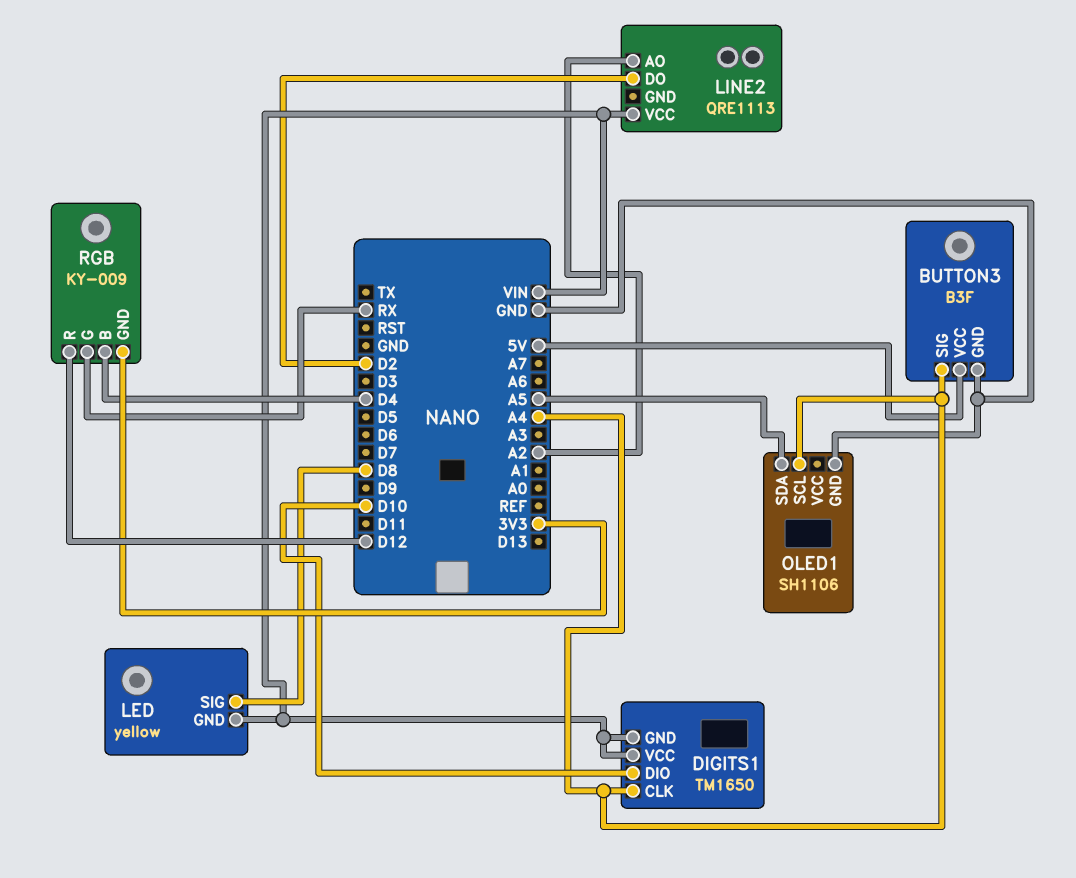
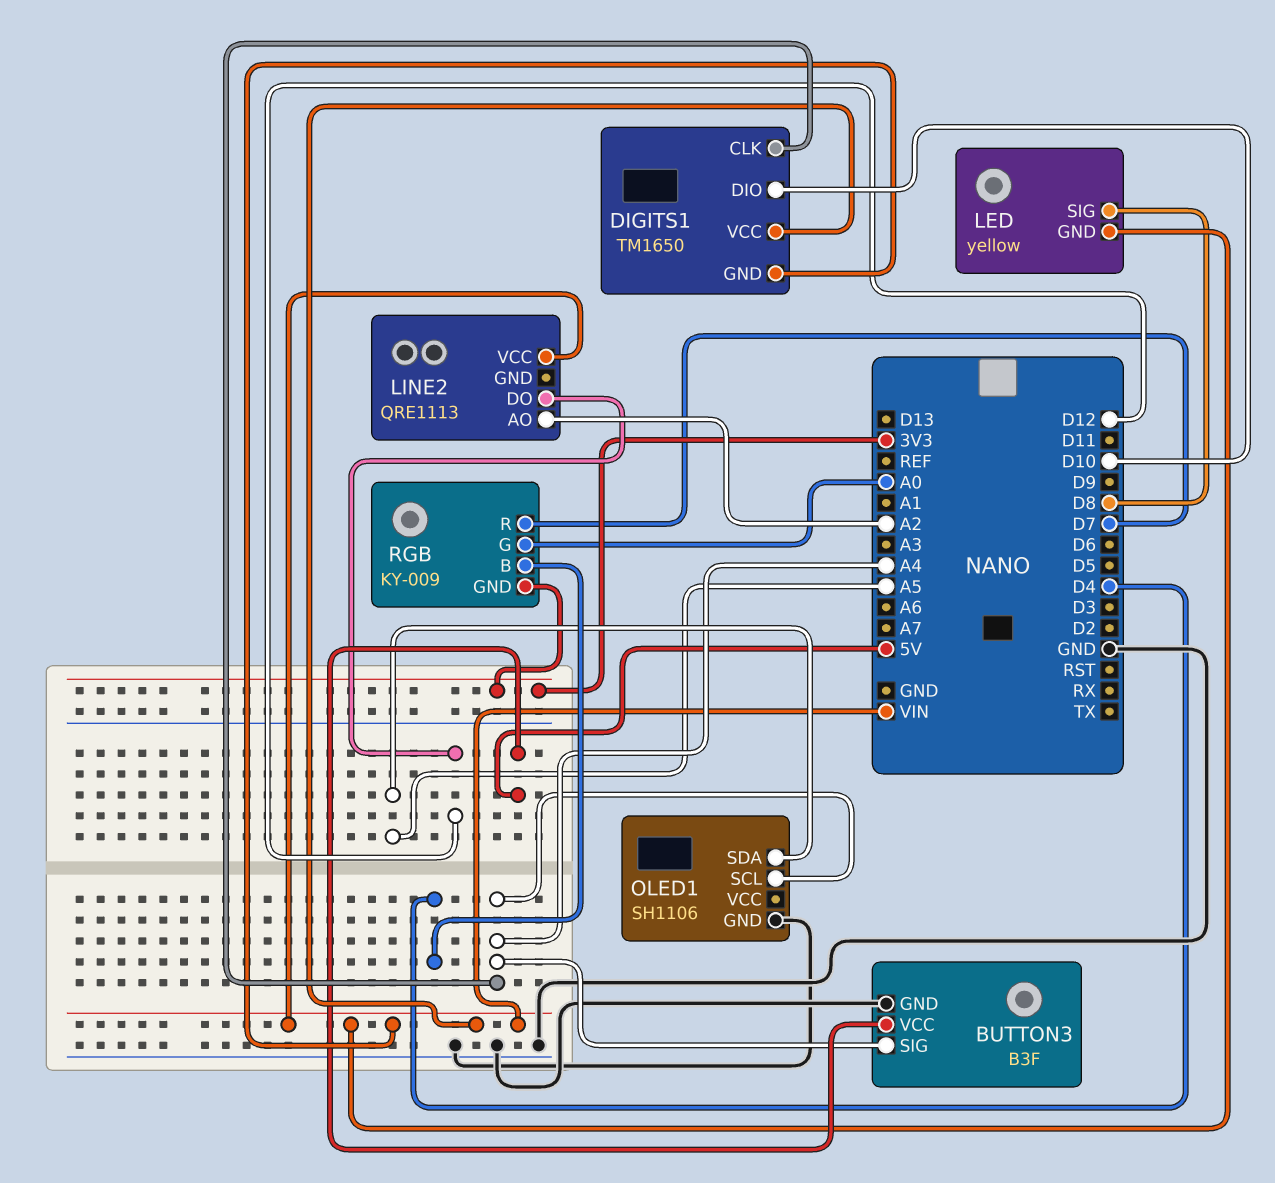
LINE2 pin DO: D2 -> D12
RGB pin G: RX -> A0
RGB pin R: D12 -> D7

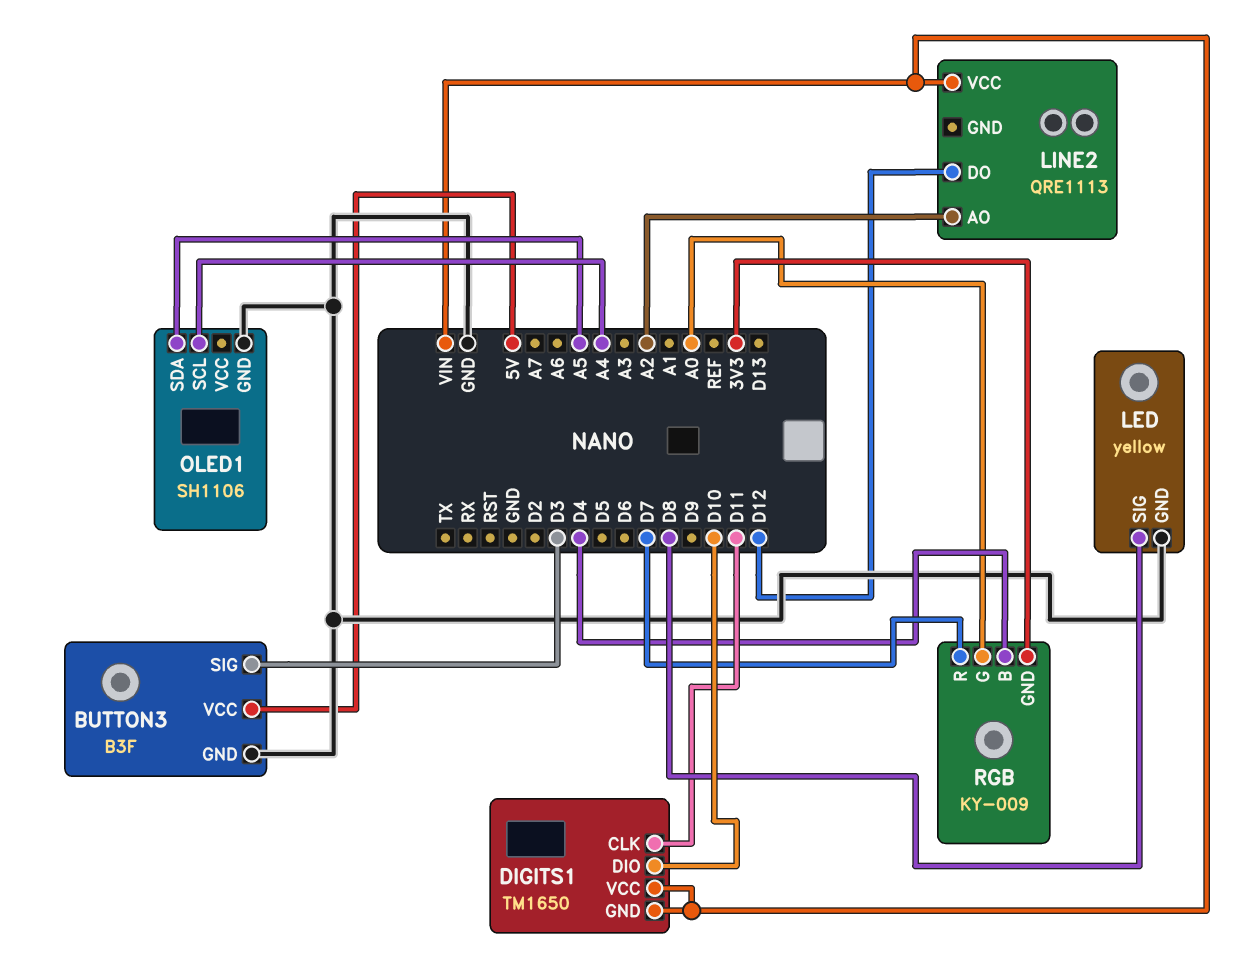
BUTTON3 pin SIG: A4 -> D3
DIGITS1 pin CLK: A4 -> D11
LED pin GND: VIN -> GND

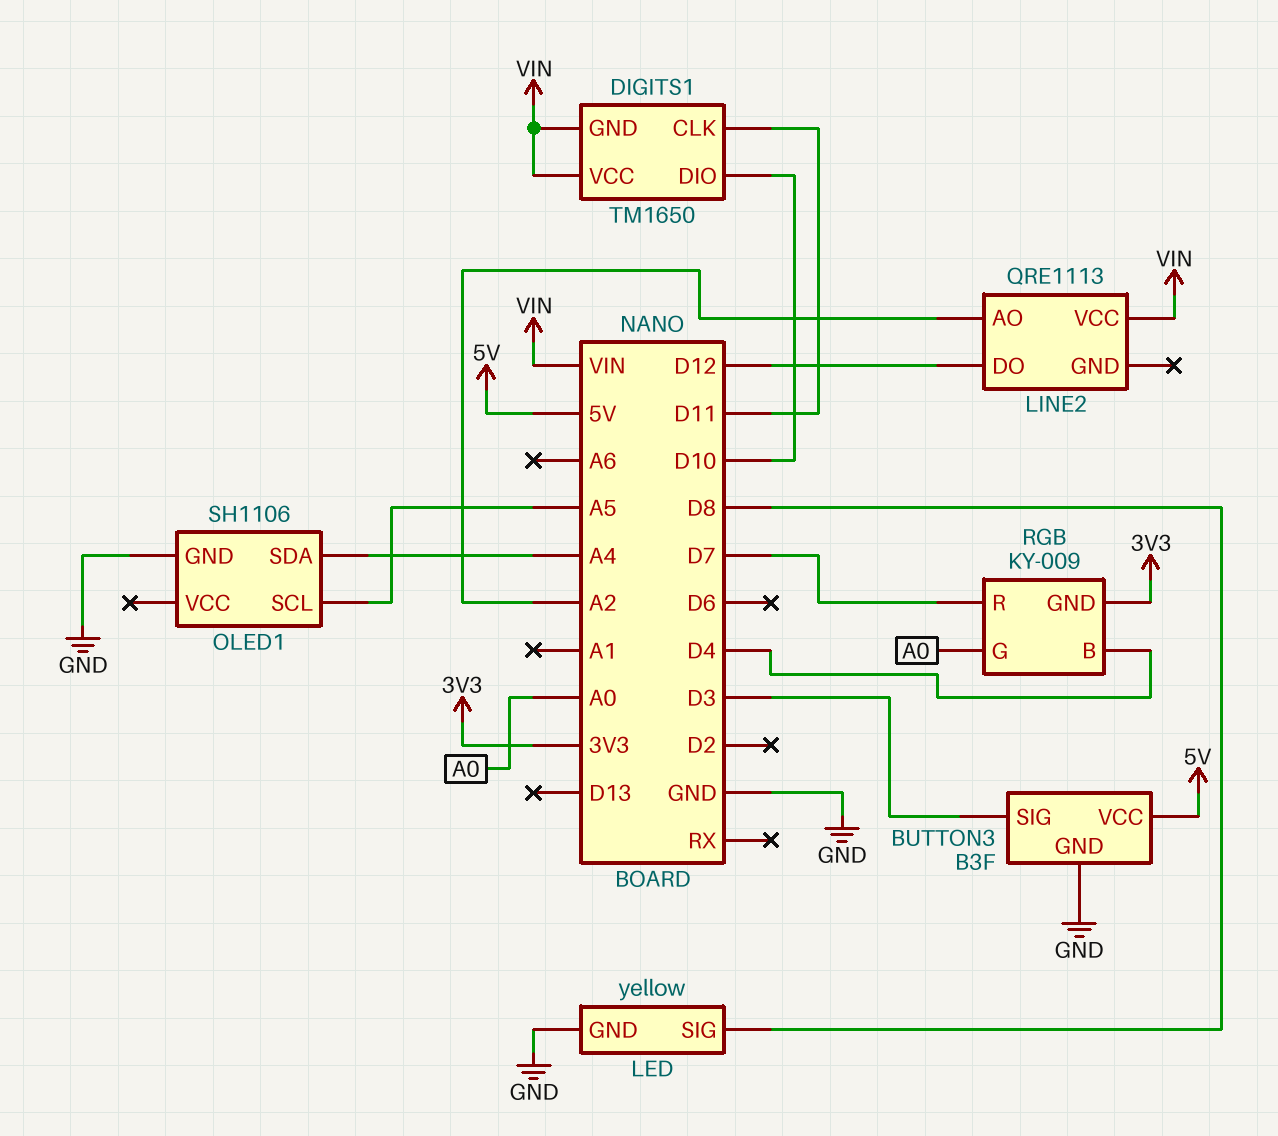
OLED1 pin SCL: A4 -> A5
OLED1 pin SDA: A5 -> A4

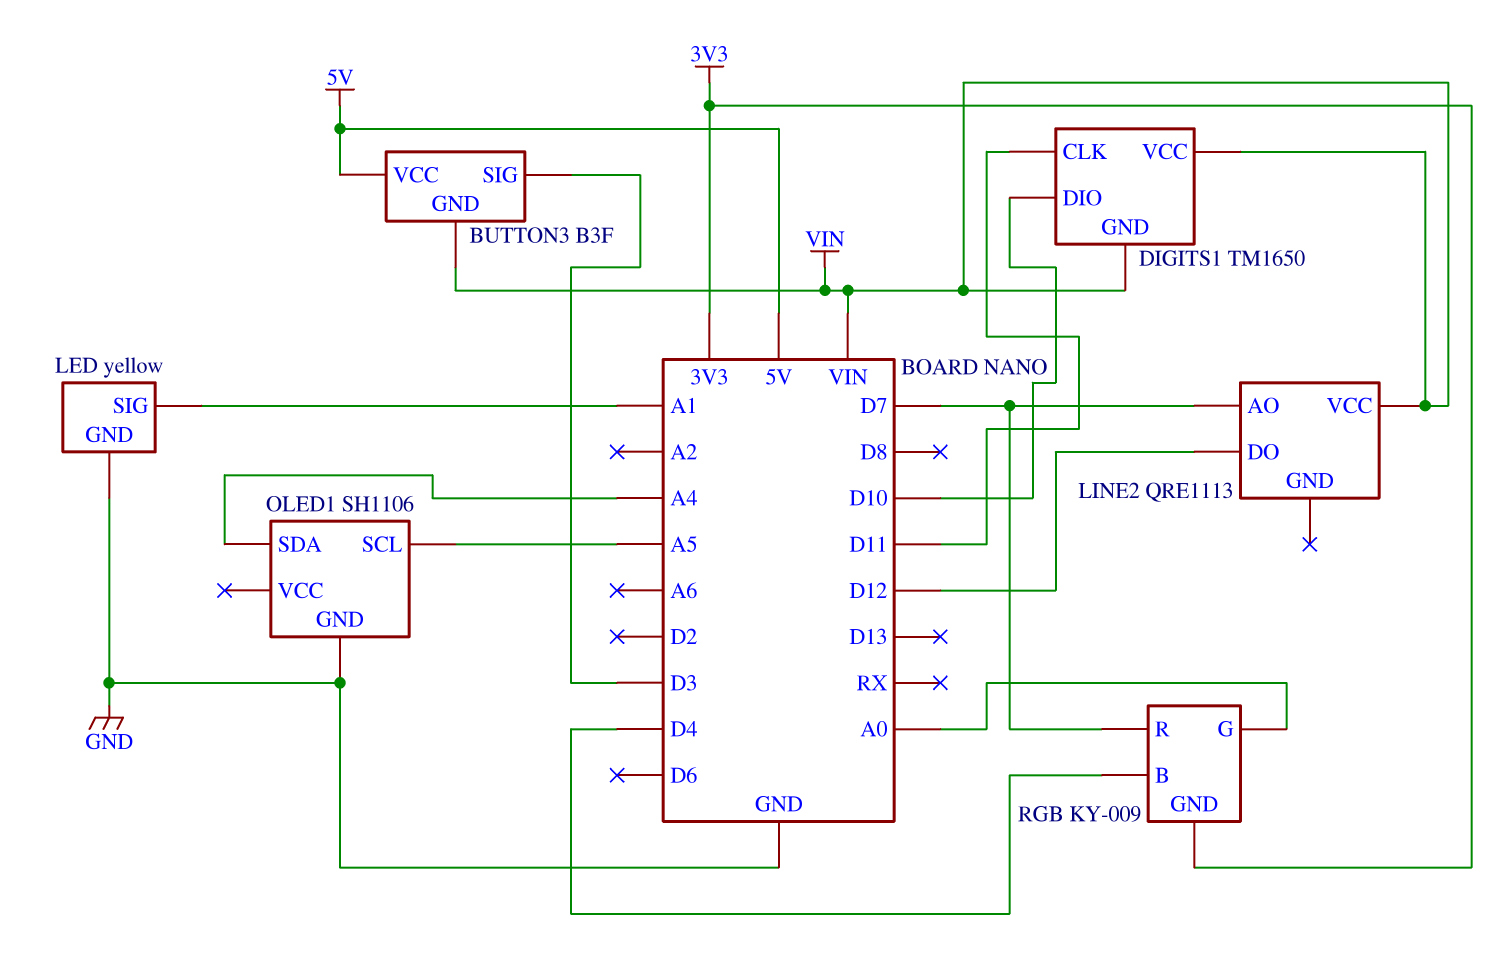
BUTTON3 pin GND: GND -> VIN
LED pin SIG: D8 -> A1
LINE2 pin AO: A2 -> D7

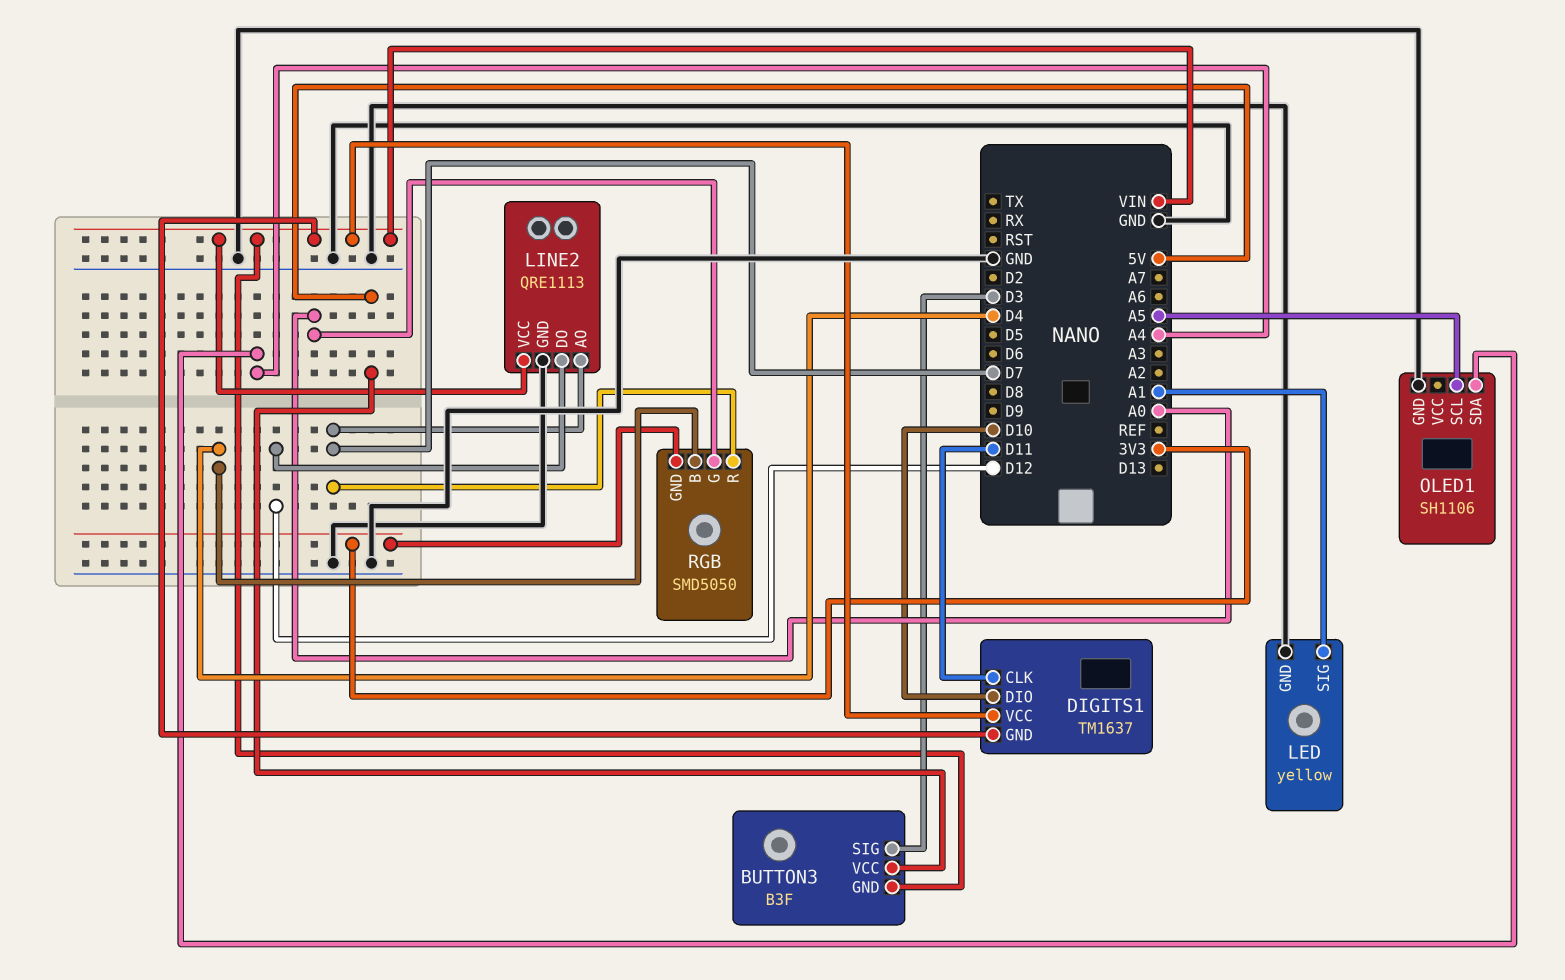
DIGITS1: TM1650 -> TM1637
LINE2 pin GND: none -> GND
RGB: KY-009 -> SMD5050

